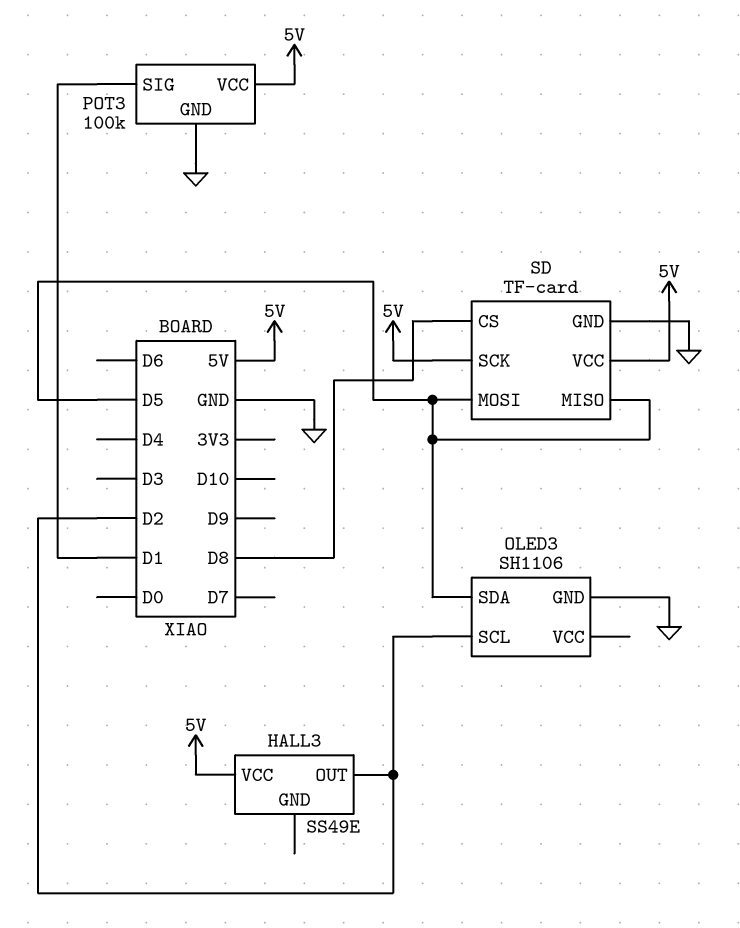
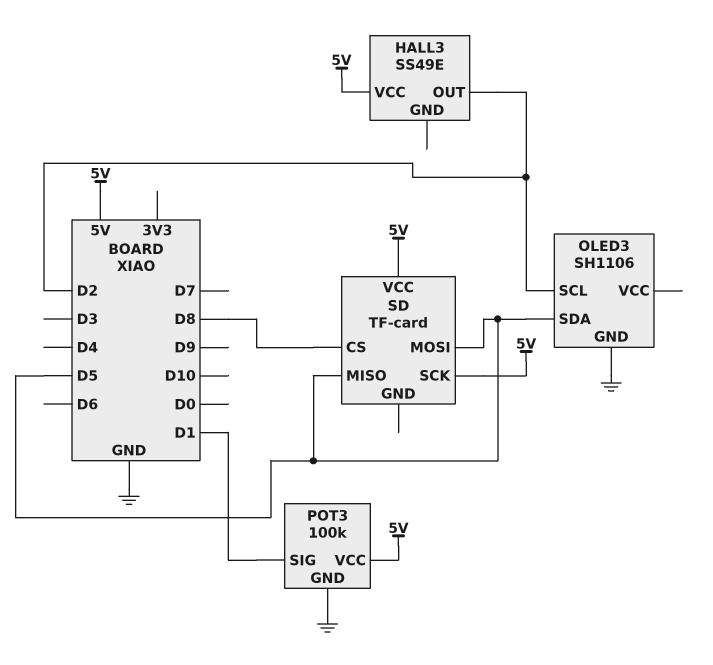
SD pin GND: GND -> none

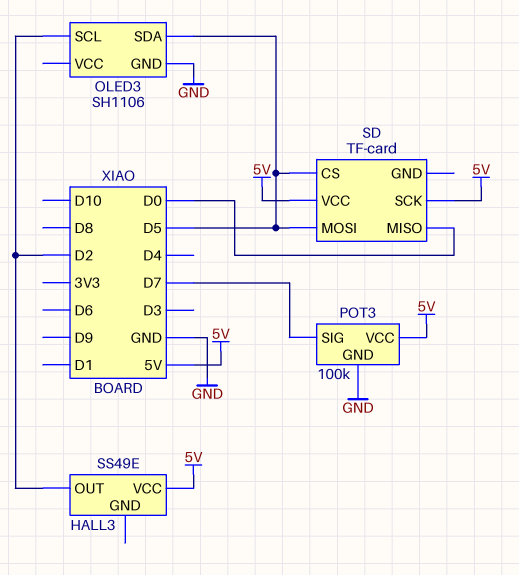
POT3 pin SIG: D1 -> D7
SD pin CS: D8 -> D5
SD pin MISO: D5 -> D0

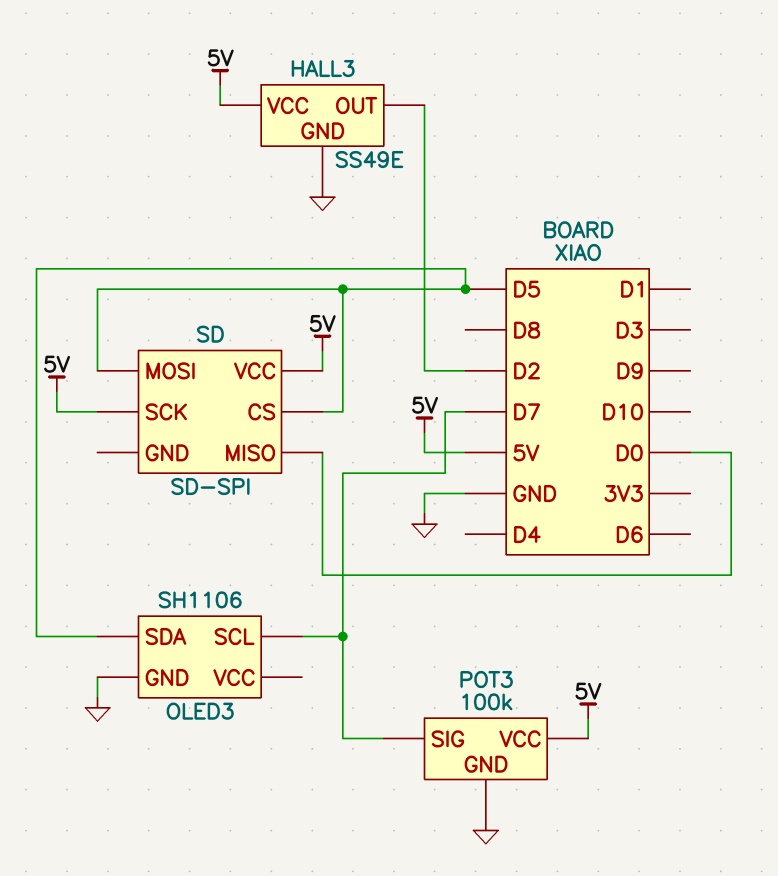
HALL3 pin GND: none -> GND
OLED3 pin SCL: D2 -> D7
SD: TF-card -> SD-SPI

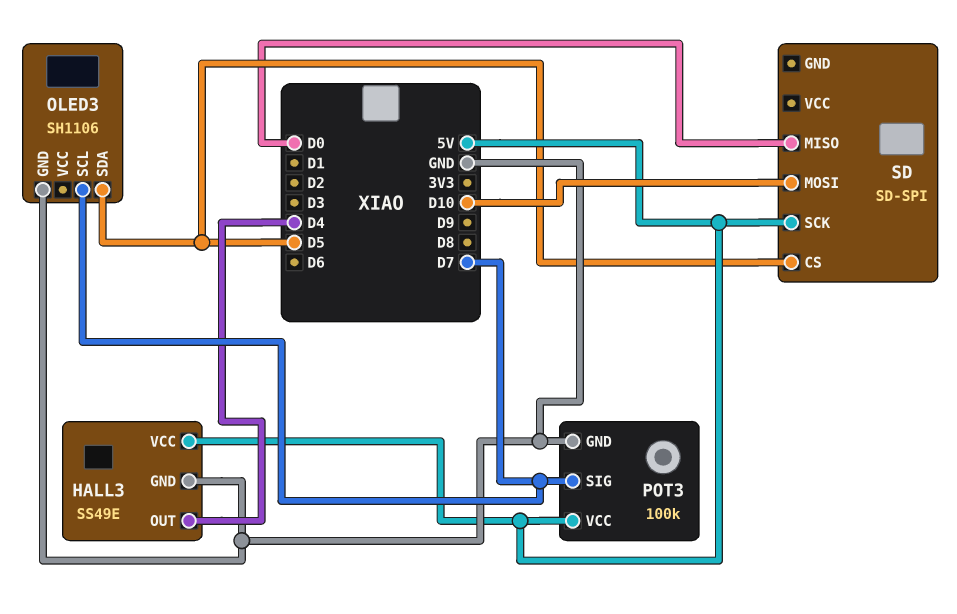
HALL3 pin OUT: D2 -> D4
SD pin MOSI: D5 -> D10
SD pin VCC: 5V -> none

